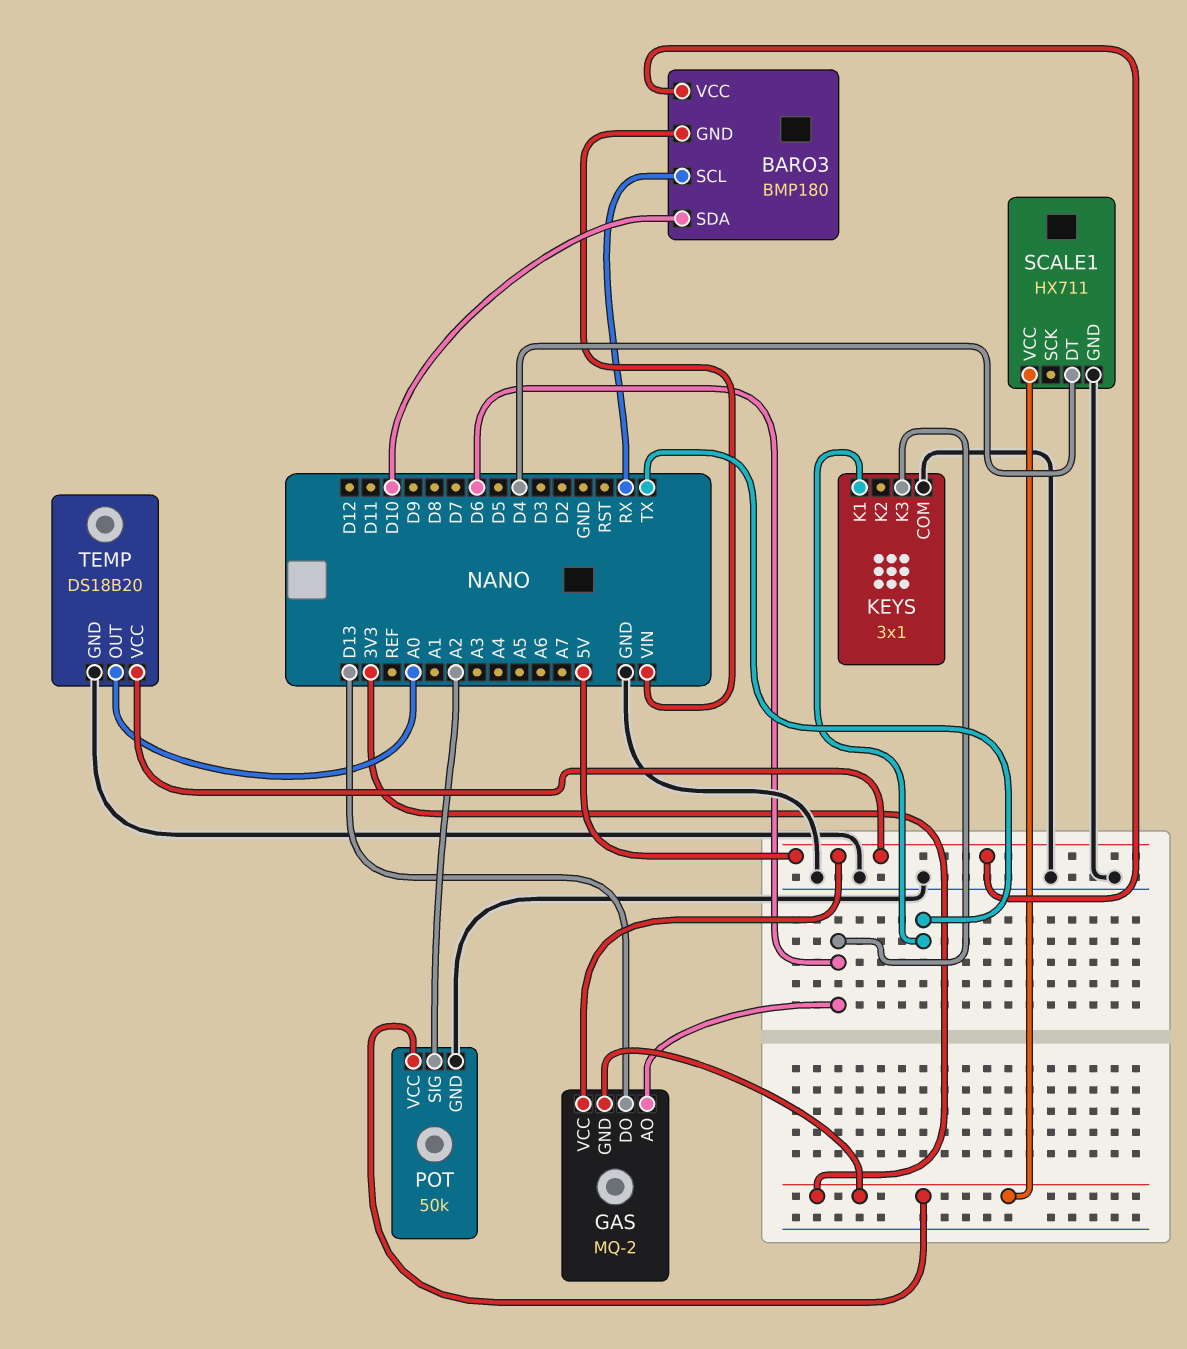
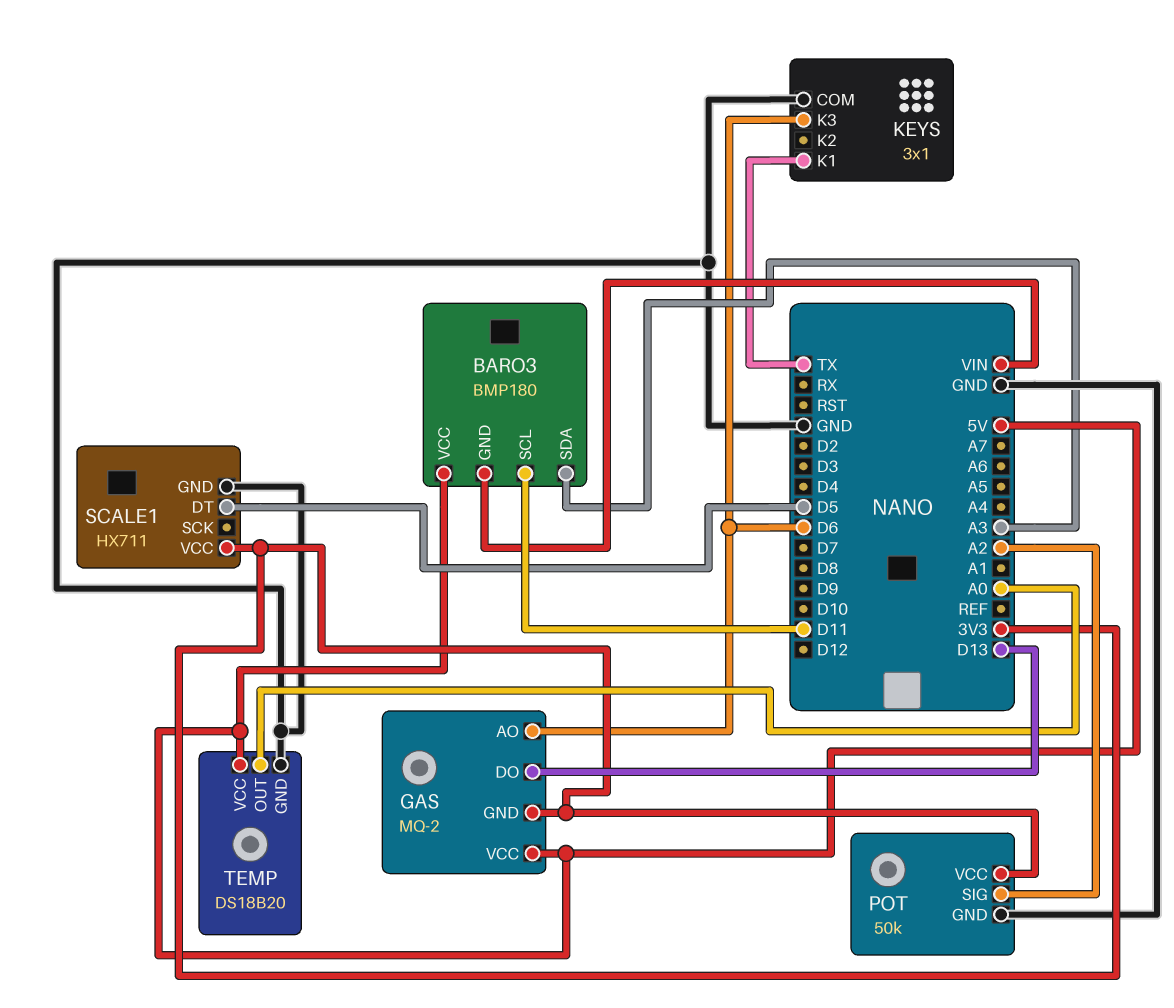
BARO3 pin SCL: RX -> D11
BARO3 pin SDA: D10 -> A3
SCALE1 pin DT: D4 -> D5

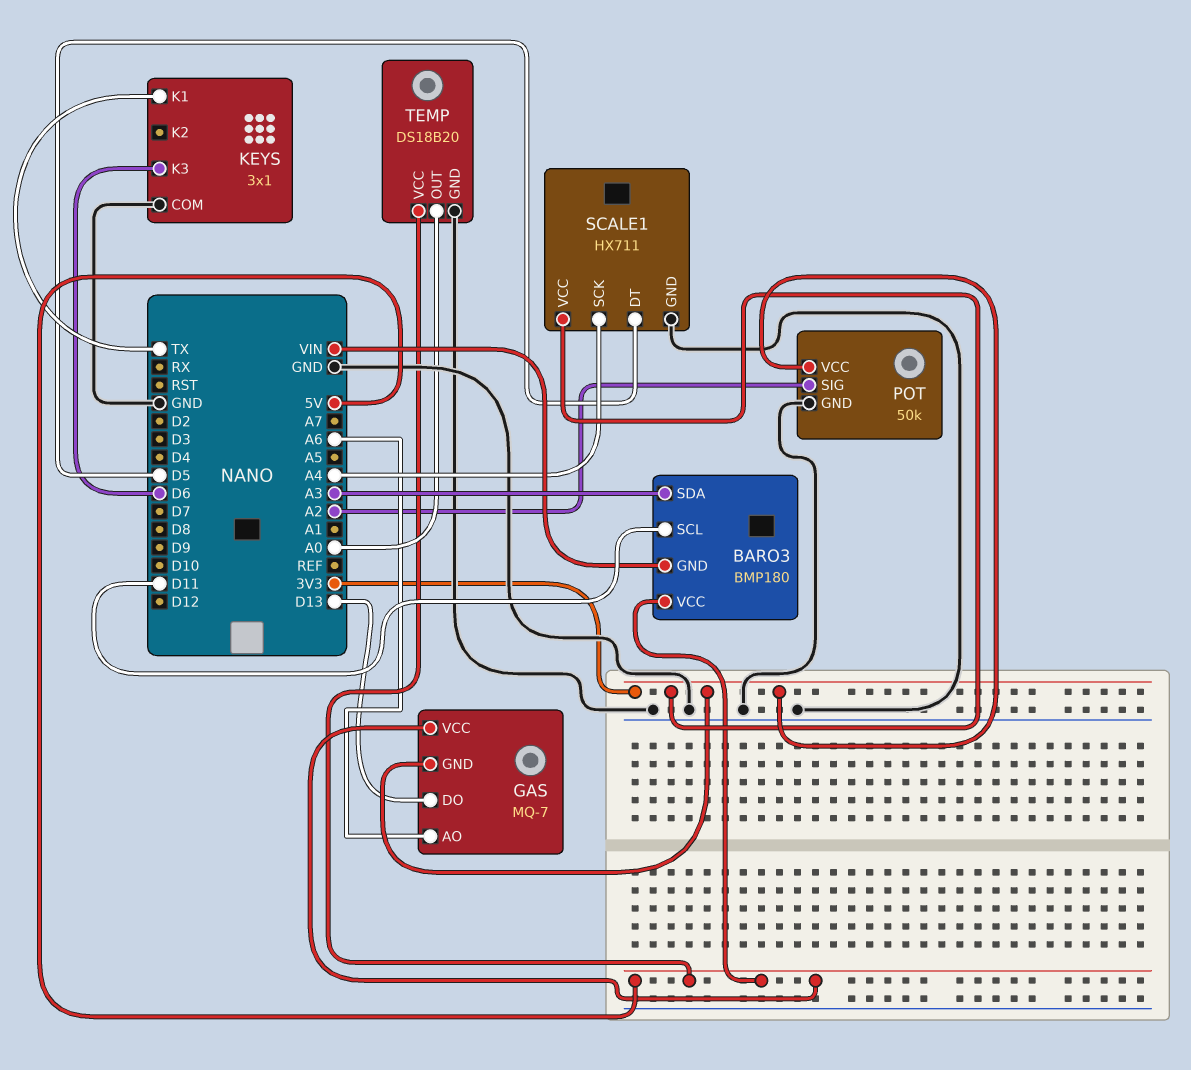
GAS: MQ-2 -> MQ-7
GAS pin AO: D6 -> A6
SCALE1 pin SCK: none -> A4

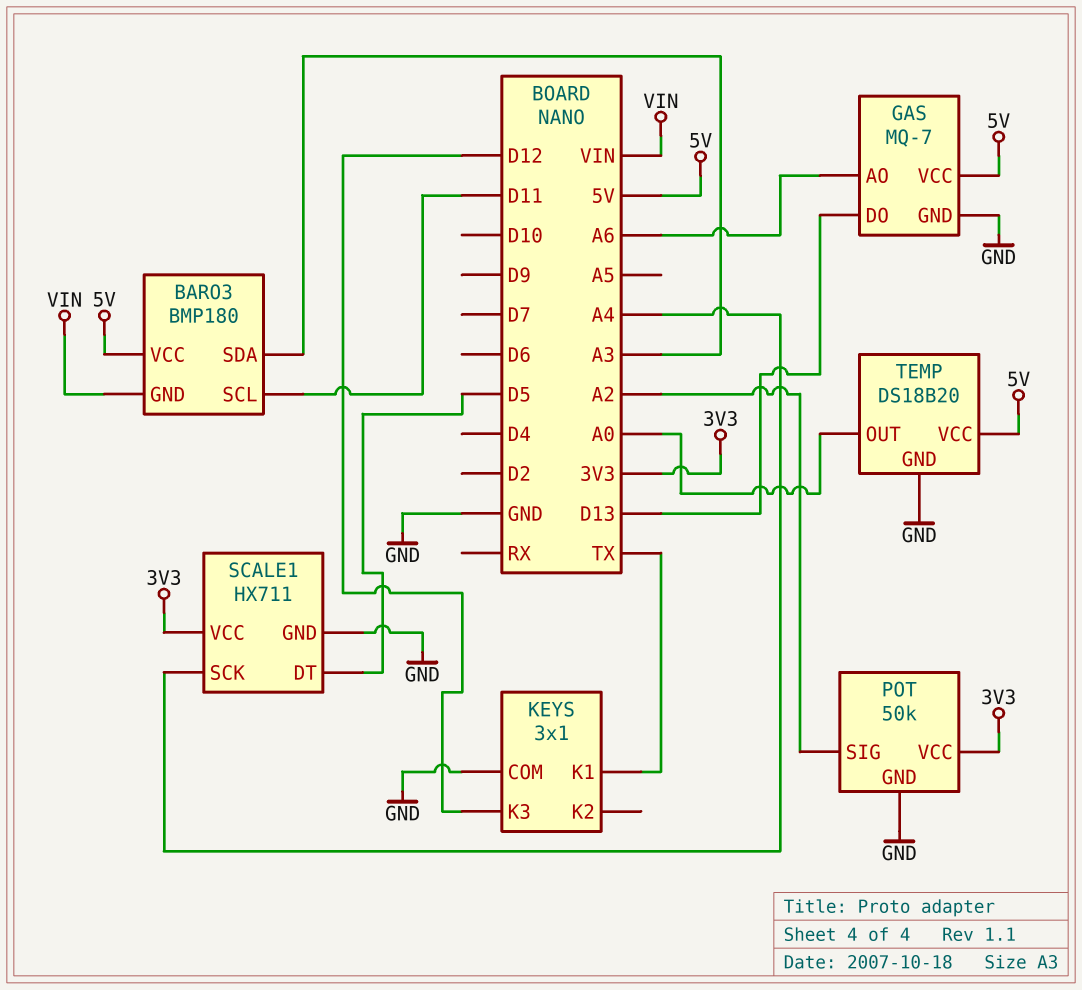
GAS pin GND: 3V3 -> GND
KEYS pin K3: D6 -> D12

